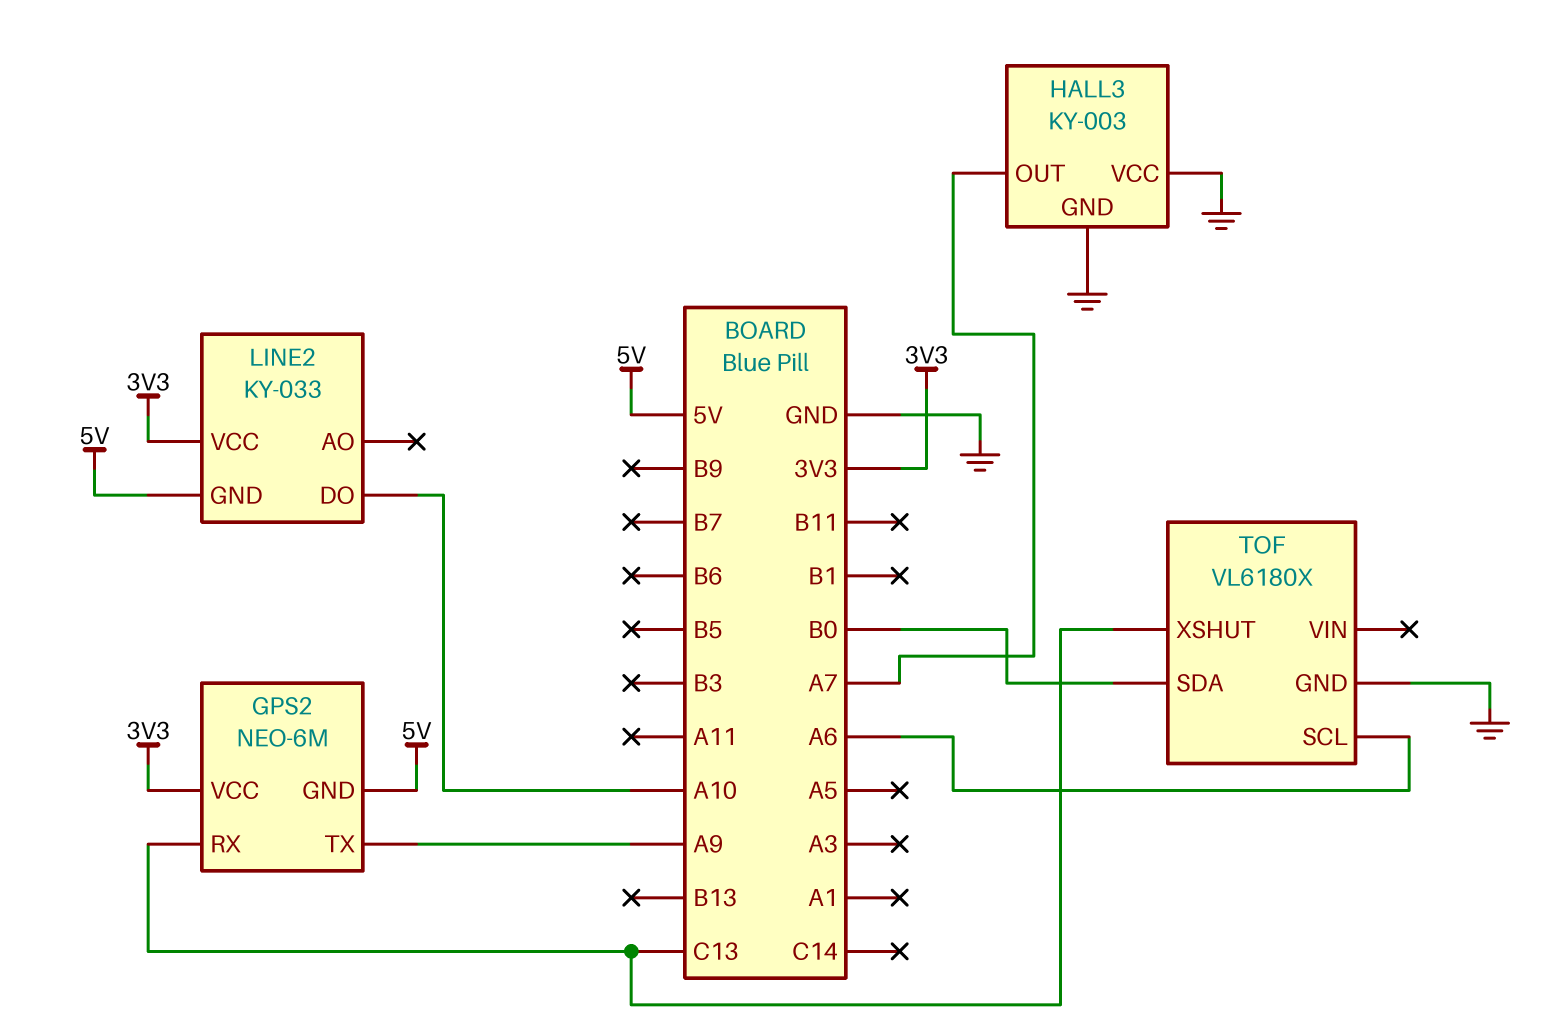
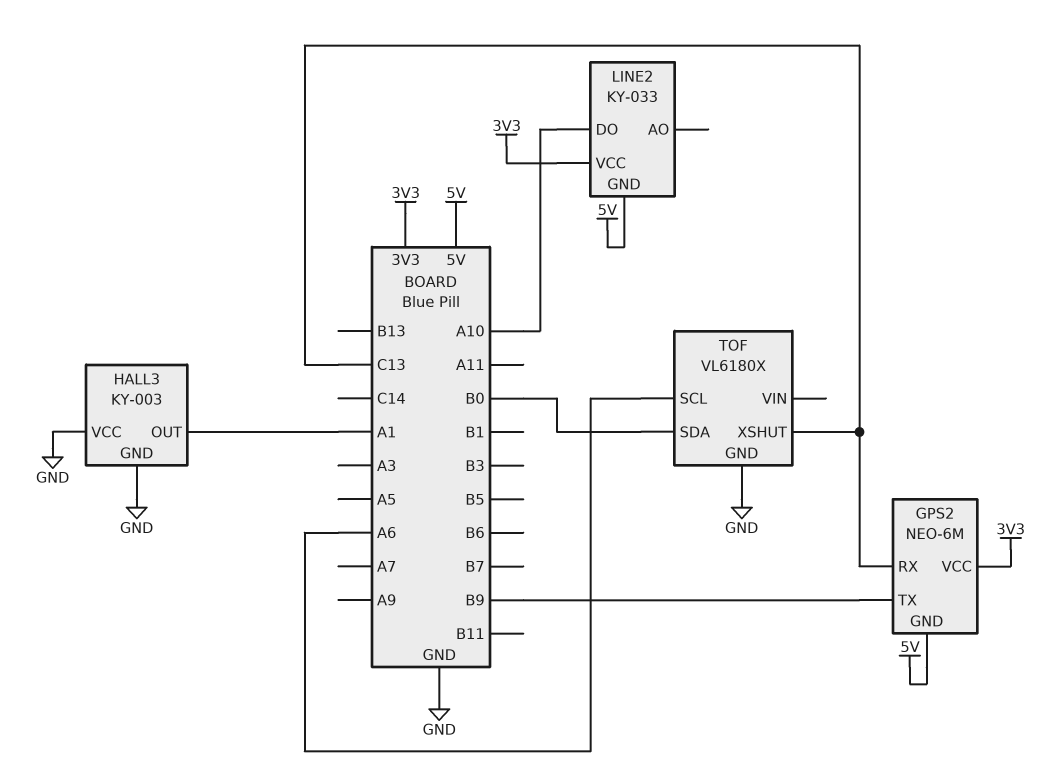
GPS2 pin TX: A9 -> B9
HALL3 pin OUT: A7 -> A1

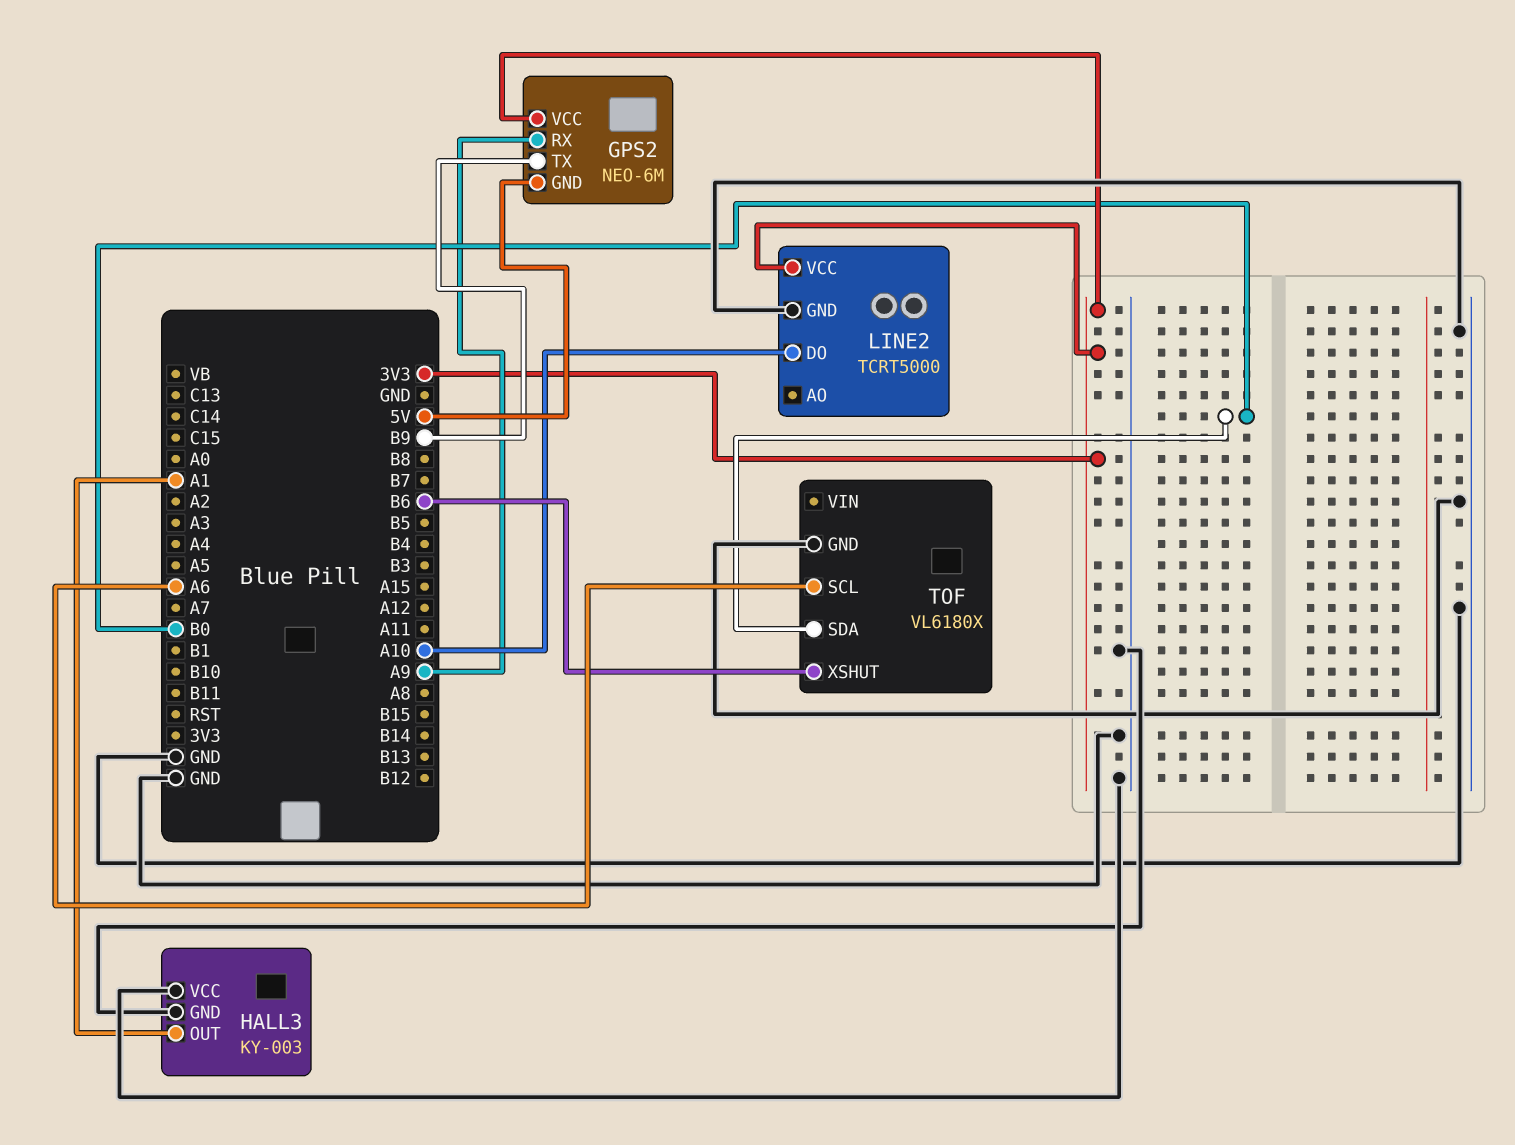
GPS2 pin RX: C13 -> A9
LINE2: KY-033 -> TCRT5000
LINE2 pin GND: 5V -> GND
TOF pin XSHUT: C13 -> B6

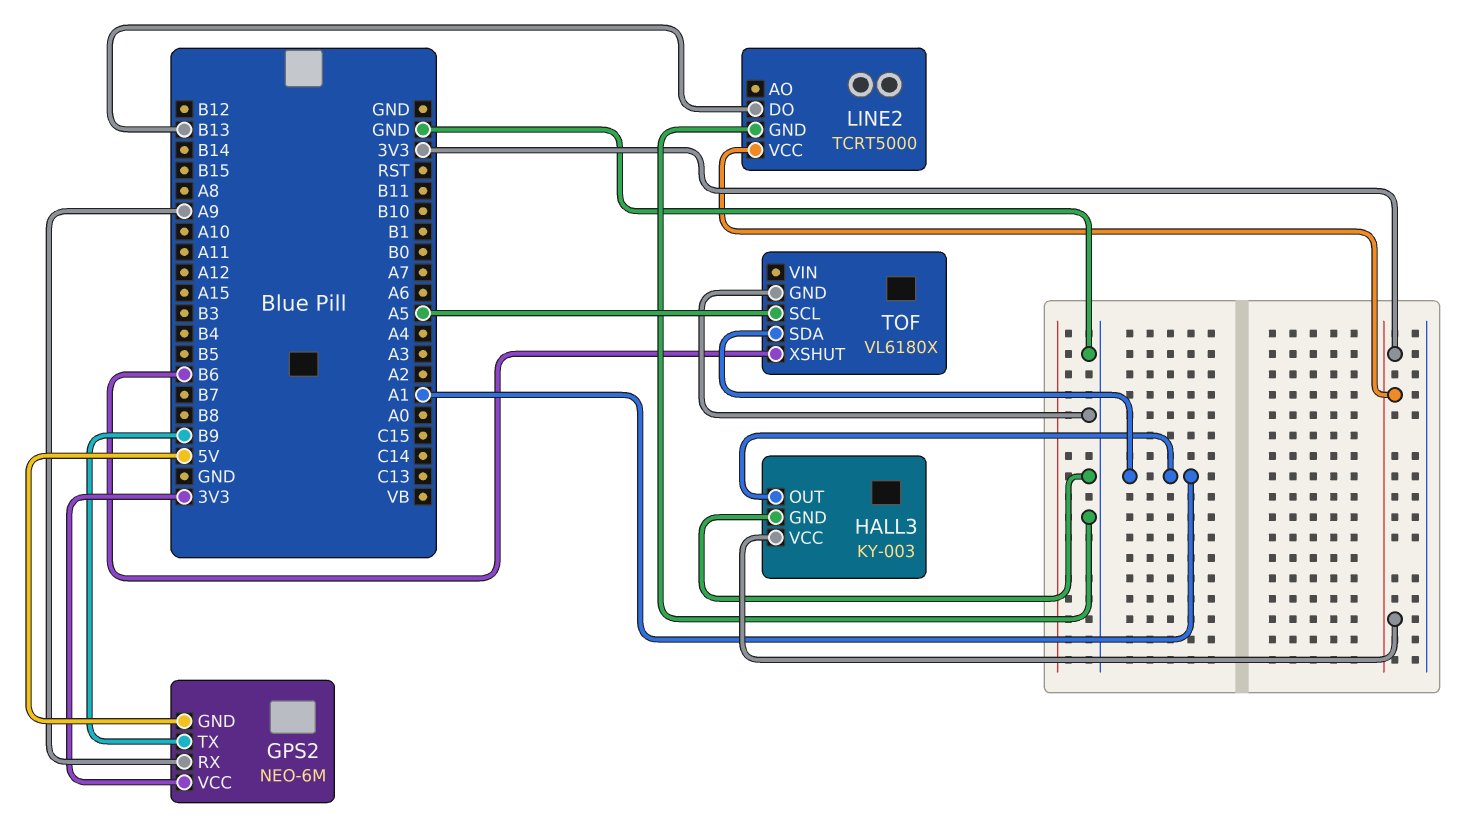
HALL3 pin VCC: GND -> 3V3
LINE2 pin DO: A10 -> B13
TOF pin SCL: A6 -> A5
TOF pin SDA: B0 -> A1

